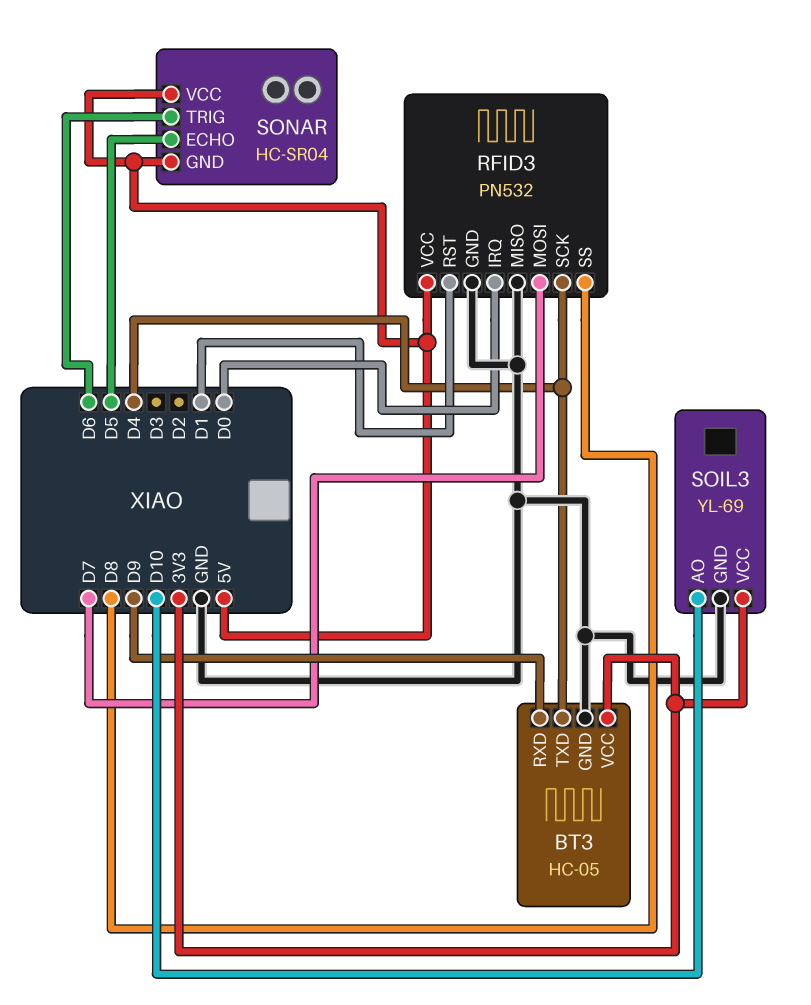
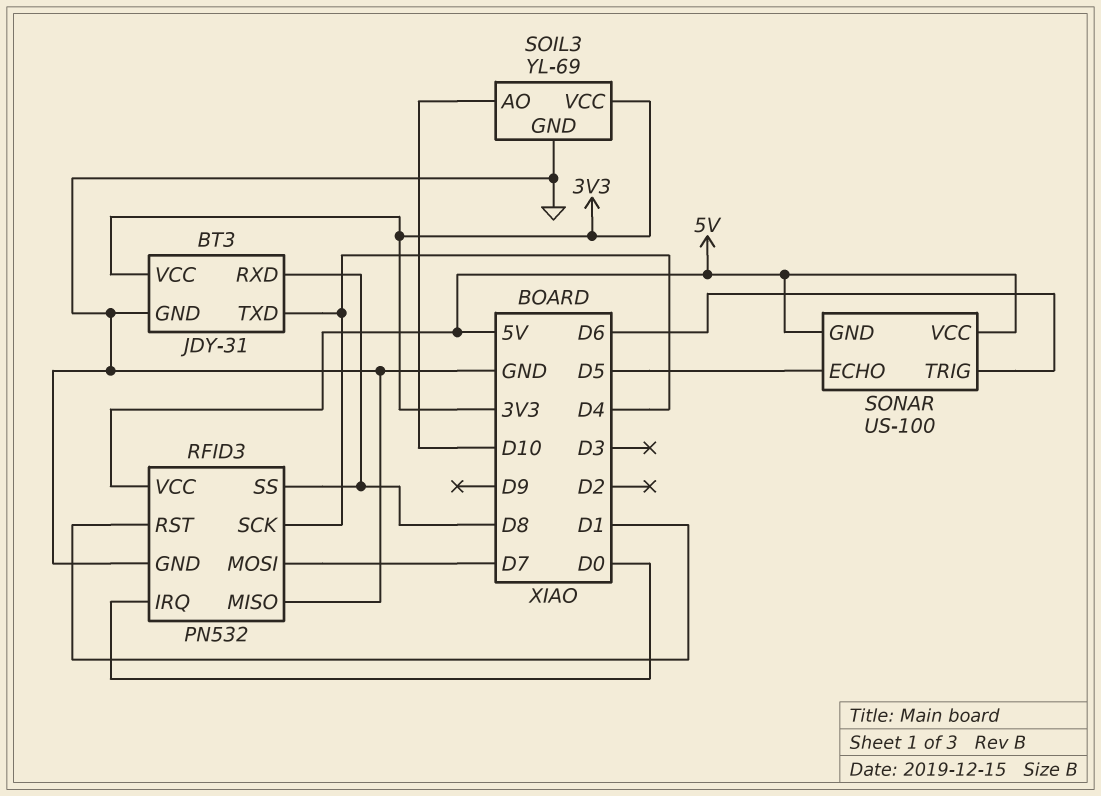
BT3: HC-05 -> JDY-31
BT3 pin RXD: D9 -> D8
SONAR: HC-SR04 -> US-100

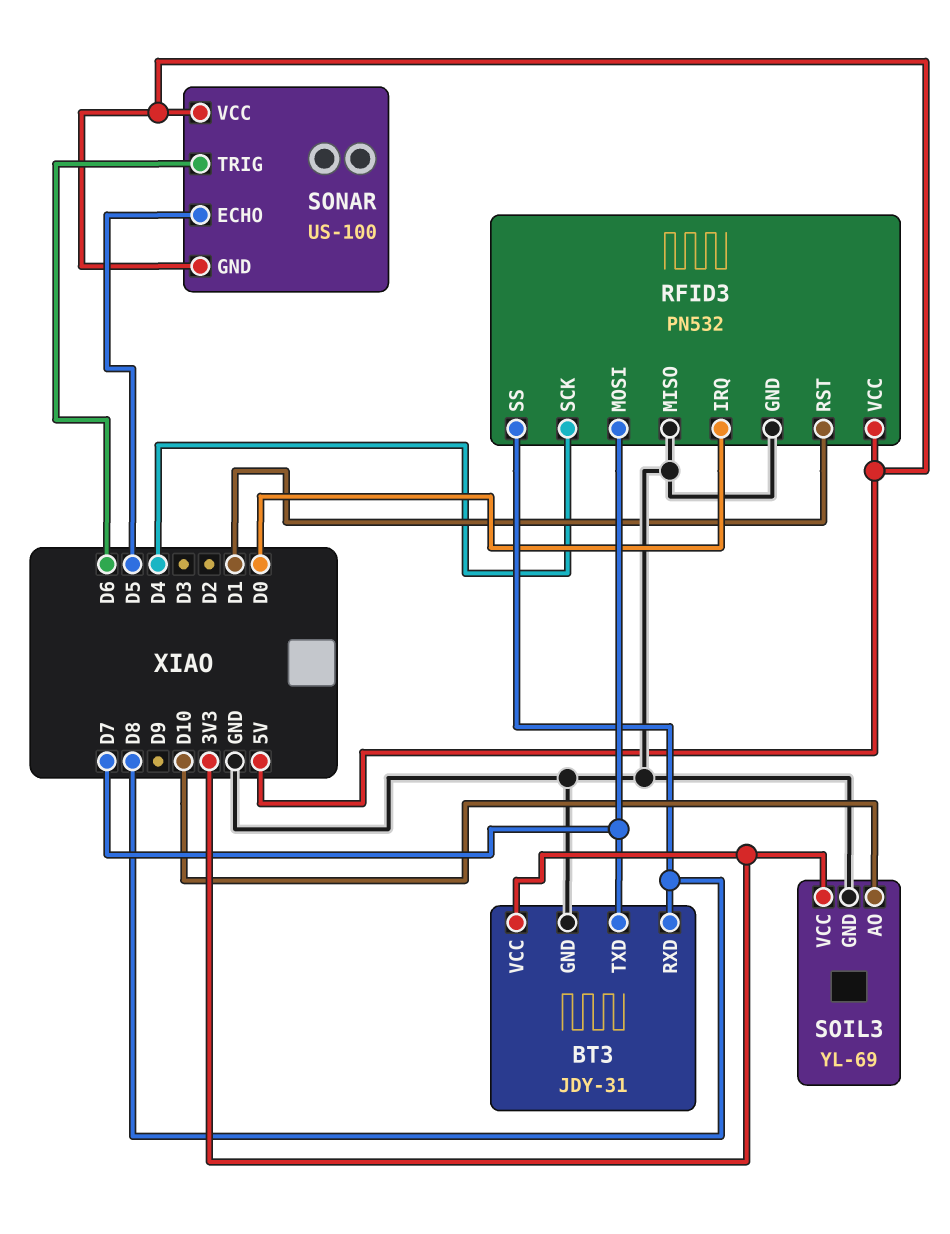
BT3 pin TXD: D4 -> D7

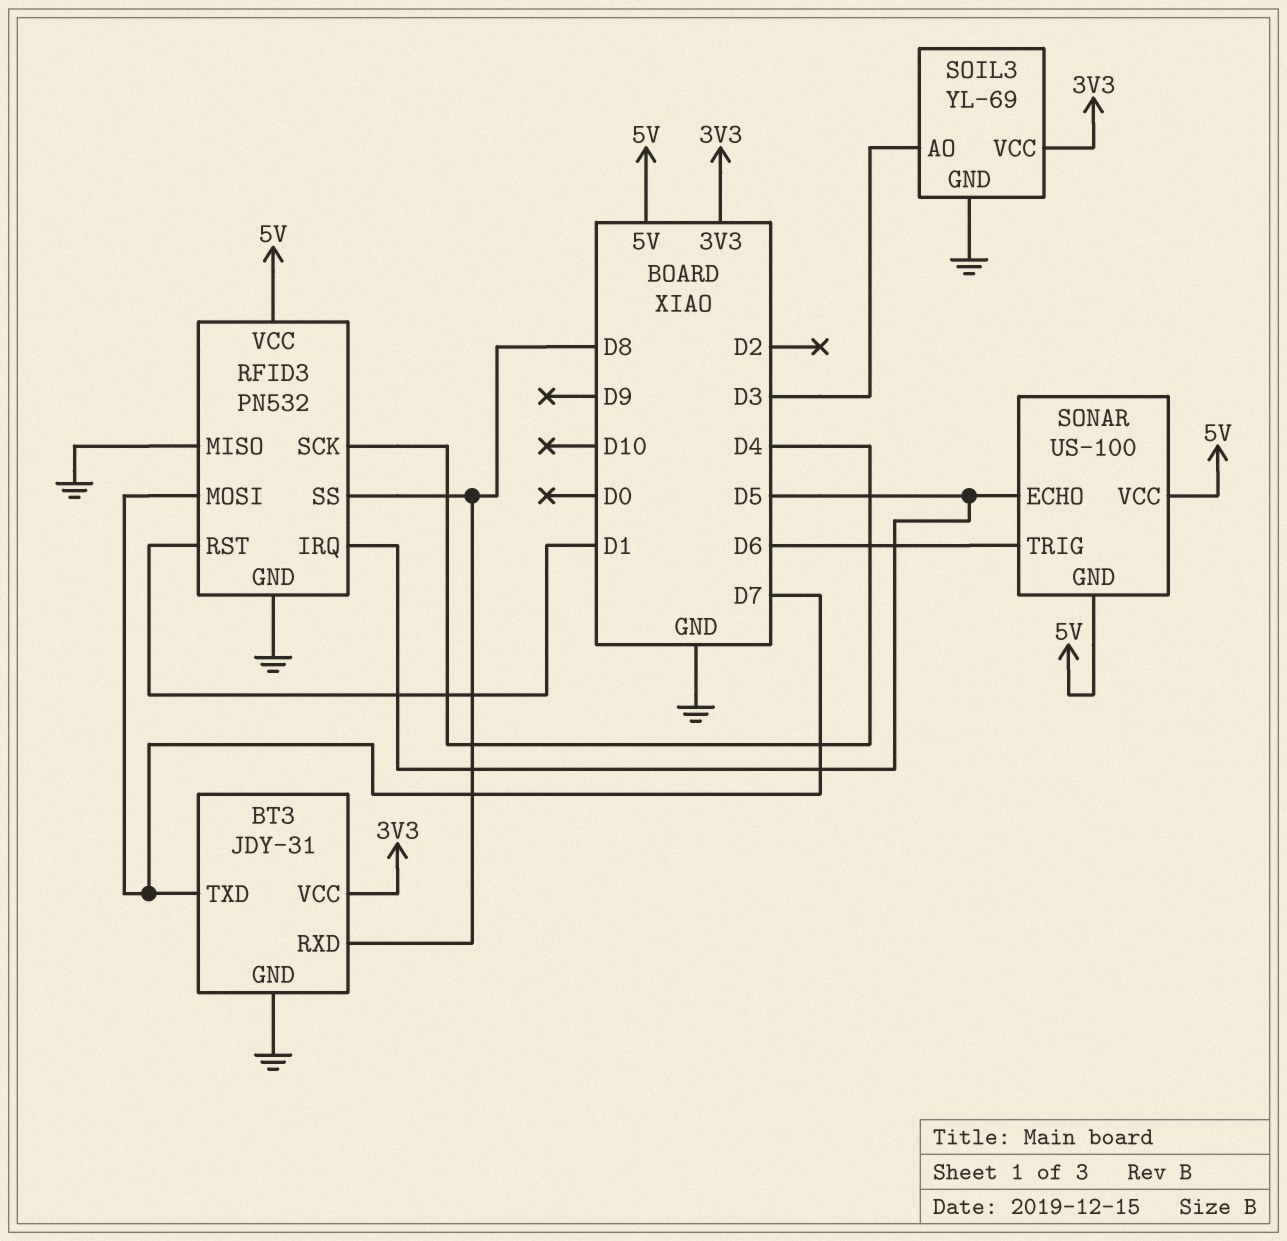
RFID3 pin IRQ: D0 -> D5
SOIL3 pin AO: D10 -> D3

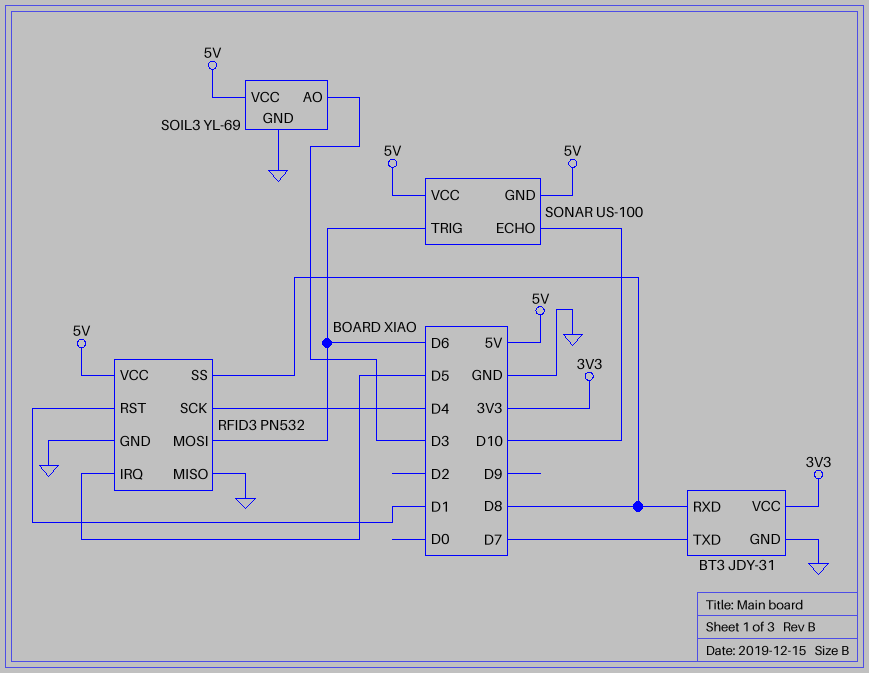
RFID3 pin MOSI: D7 -> D6
SOIL3 pin VCC: 3V3 -> 5V
SONAR pin ECHO: D5 -> D10

